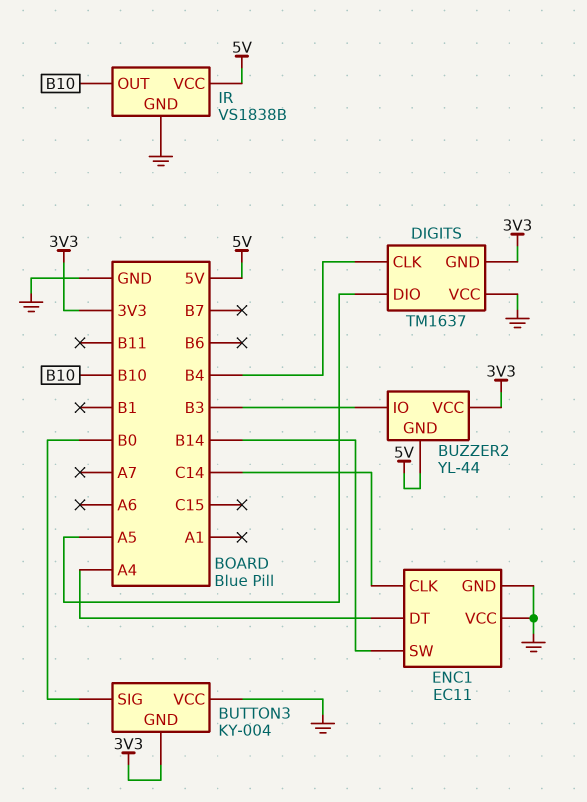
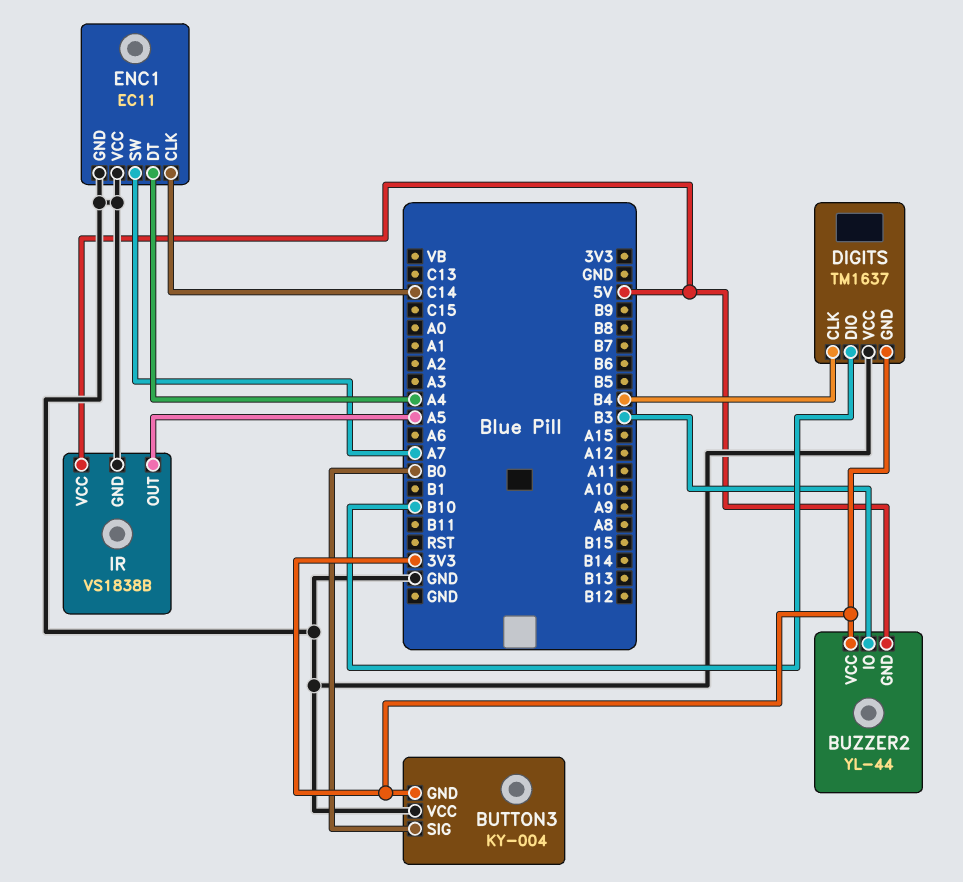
DIGITS pin DIO: A5 -> B10
ENC1 pin SW: B14 -> A7
IR pin OUT: B10 -> A5

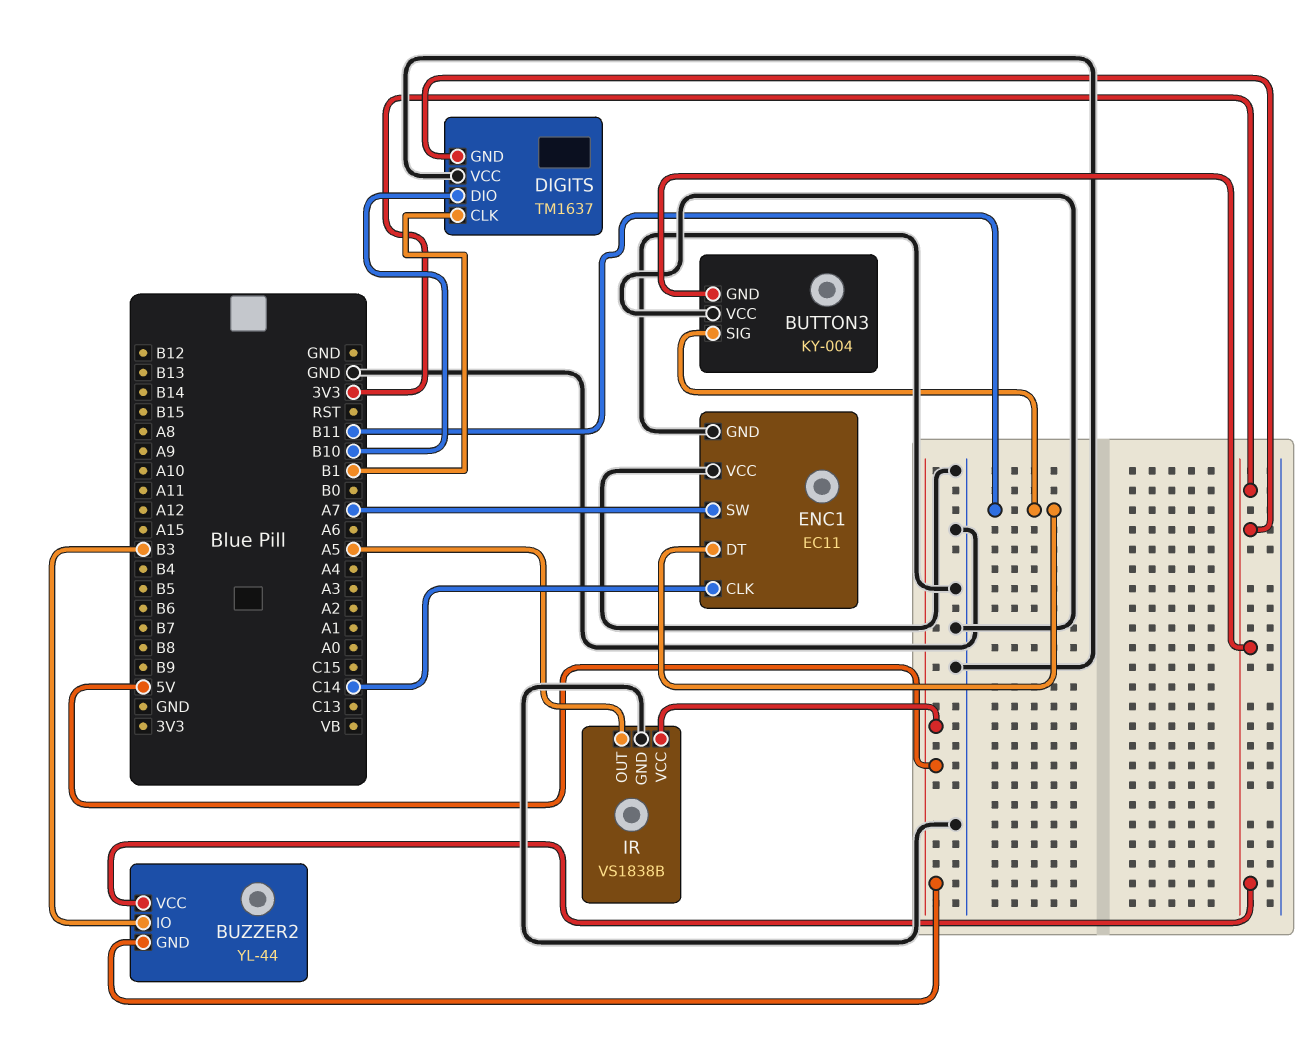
BUTTON3 pin SIG: B0 -> B11
DIGITS pin CLK: B4 -> B1
ENC1 pin DT: A4 -> B11

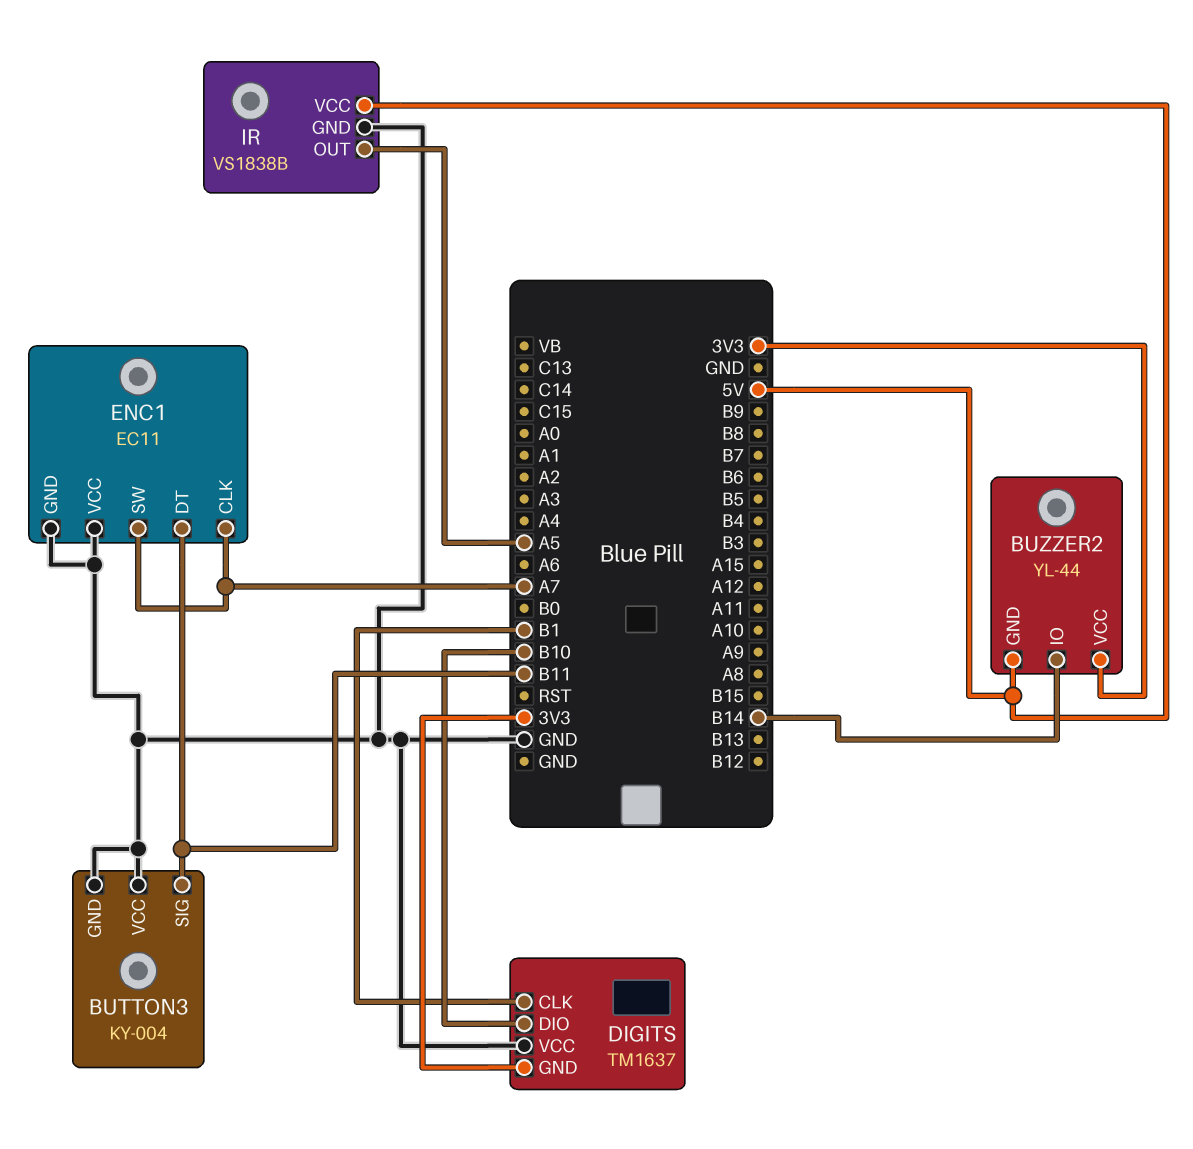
BUTTON3 pin GND: 3V3 -> GND
BUZZER2 pin IO: B3 -> B14
ENC1 pin CLK: C14 -> A7

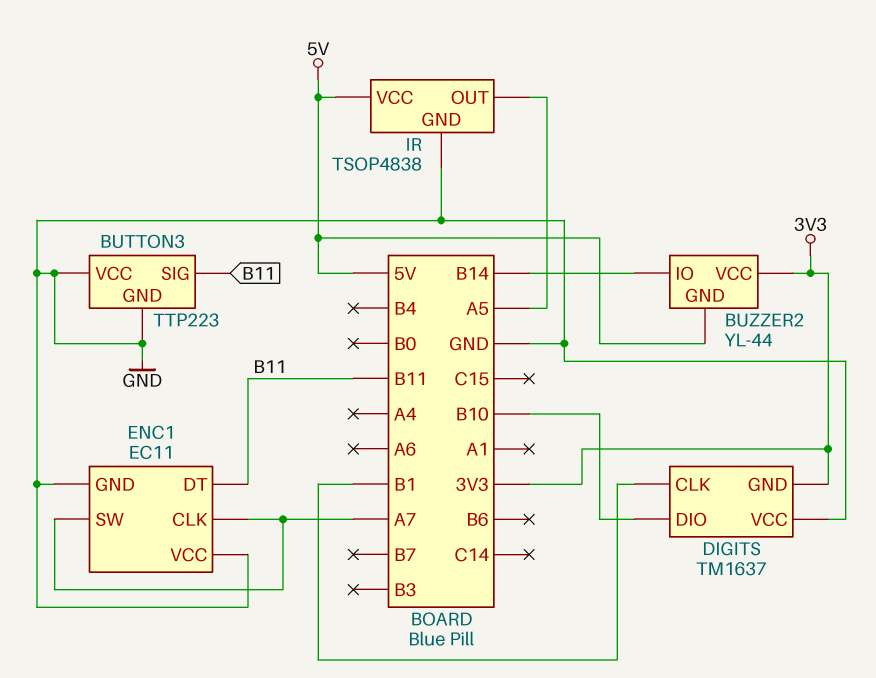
BUTTON3: KY-004 -> TTP223
IR: VS1838B -> TSOP4838

